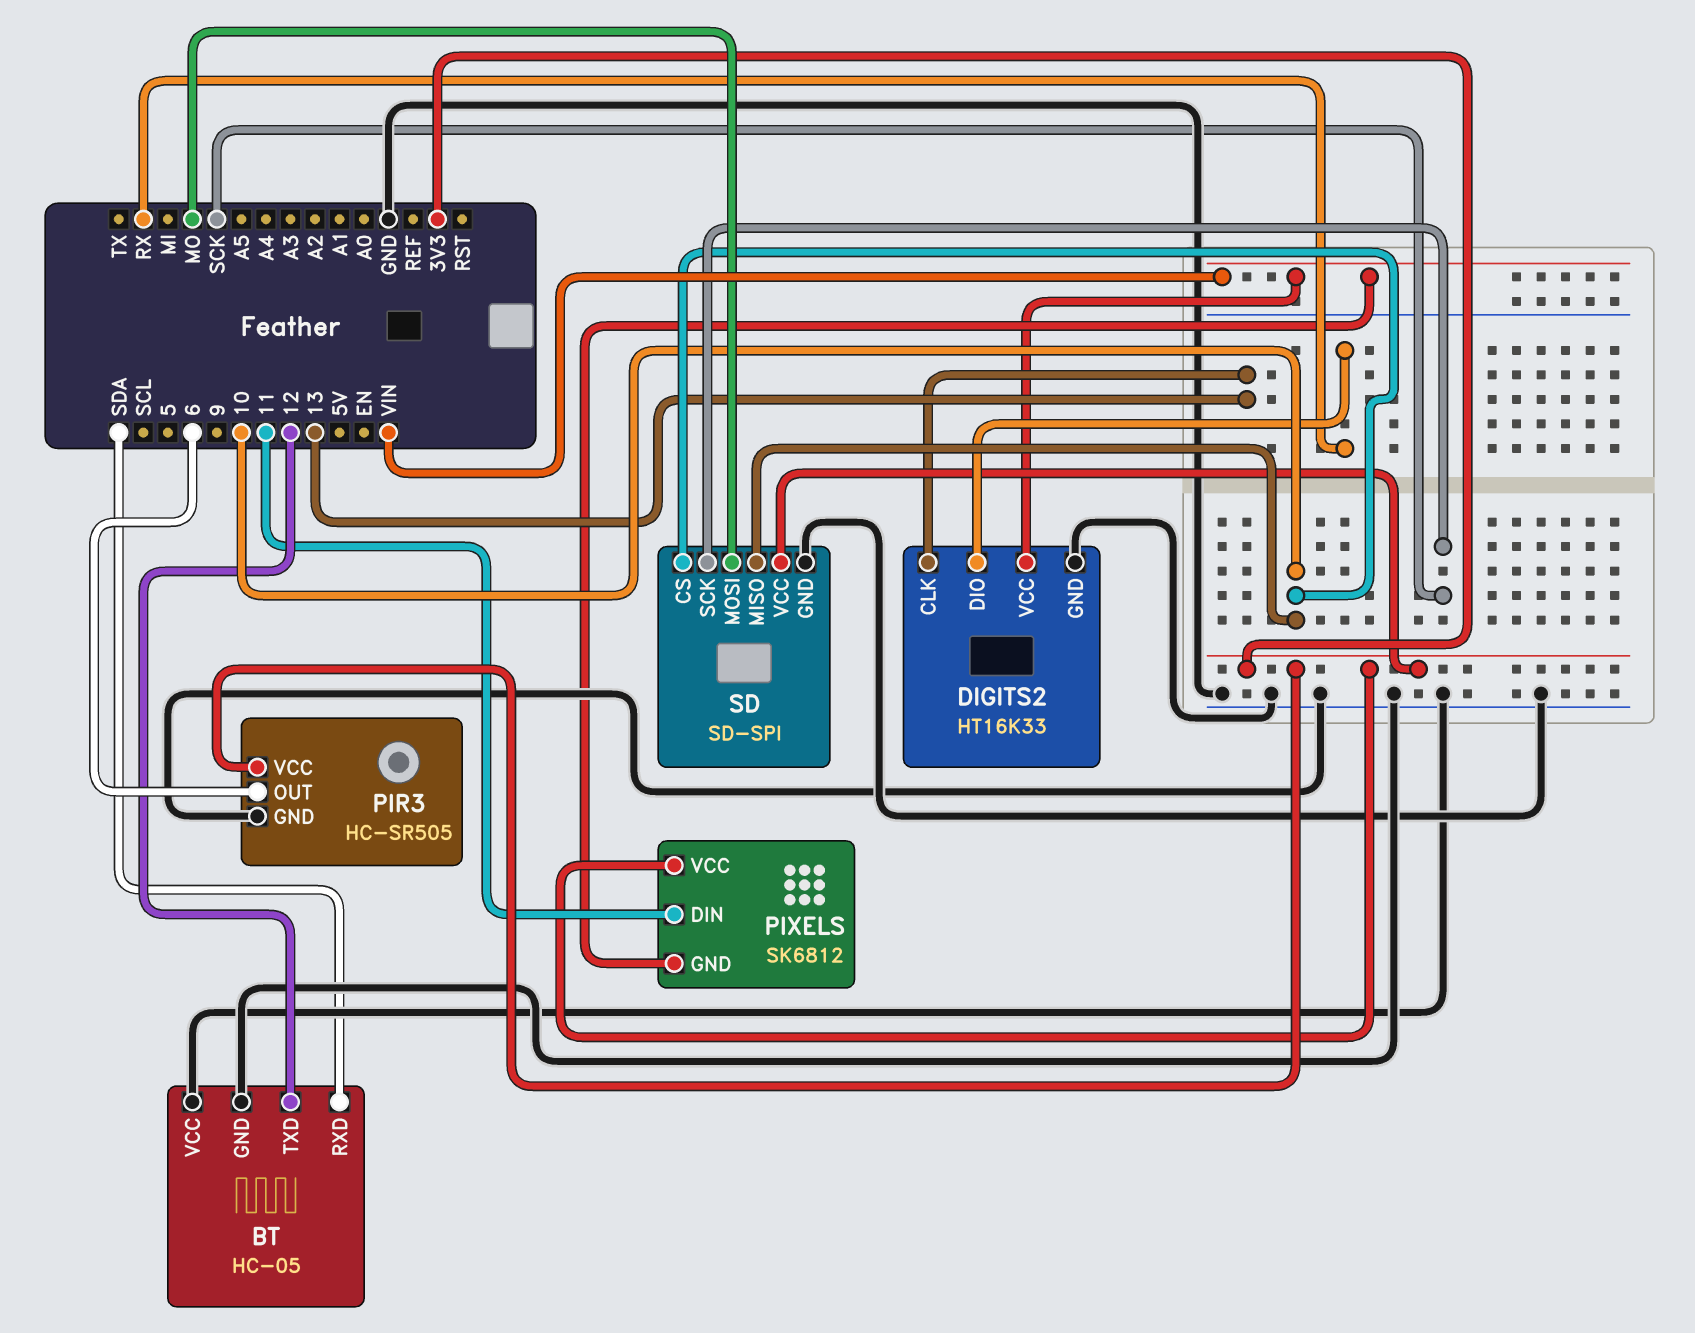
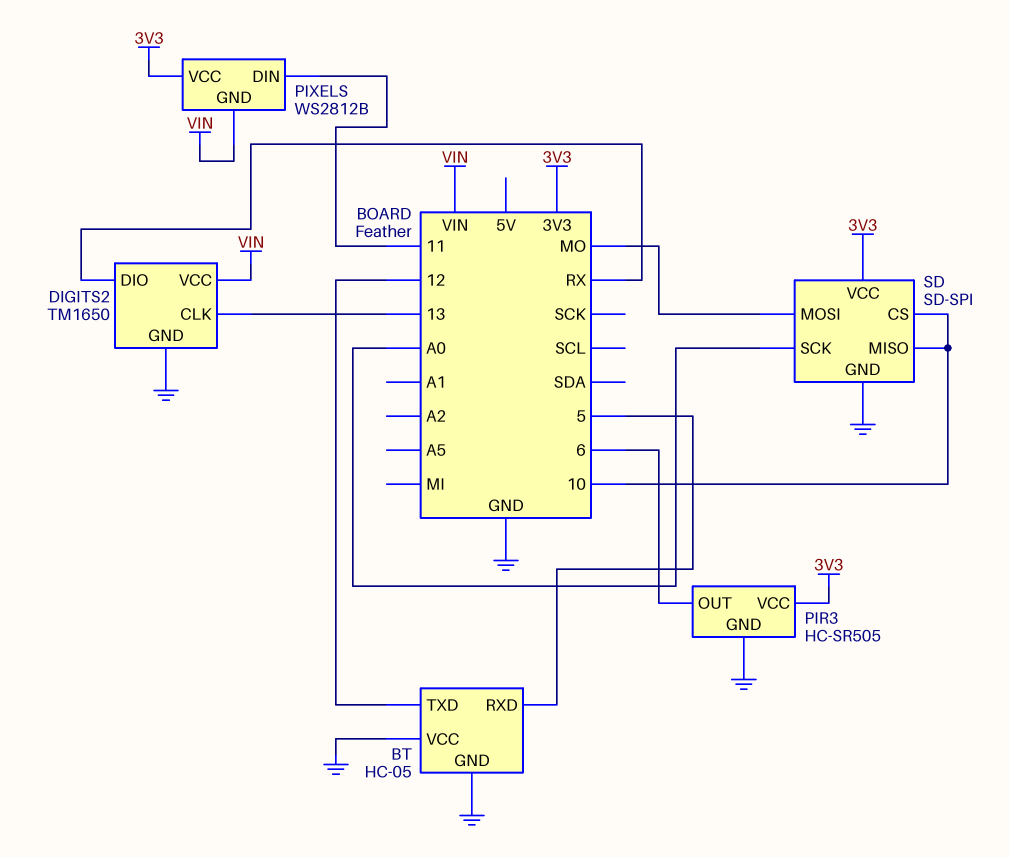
BT pin RXD: SDA -> 5
DIGITS2: HT16K33 -> TM1650
PIXELS: SK6812 -> WS2812B
SD pin SCK: SCK -> A0

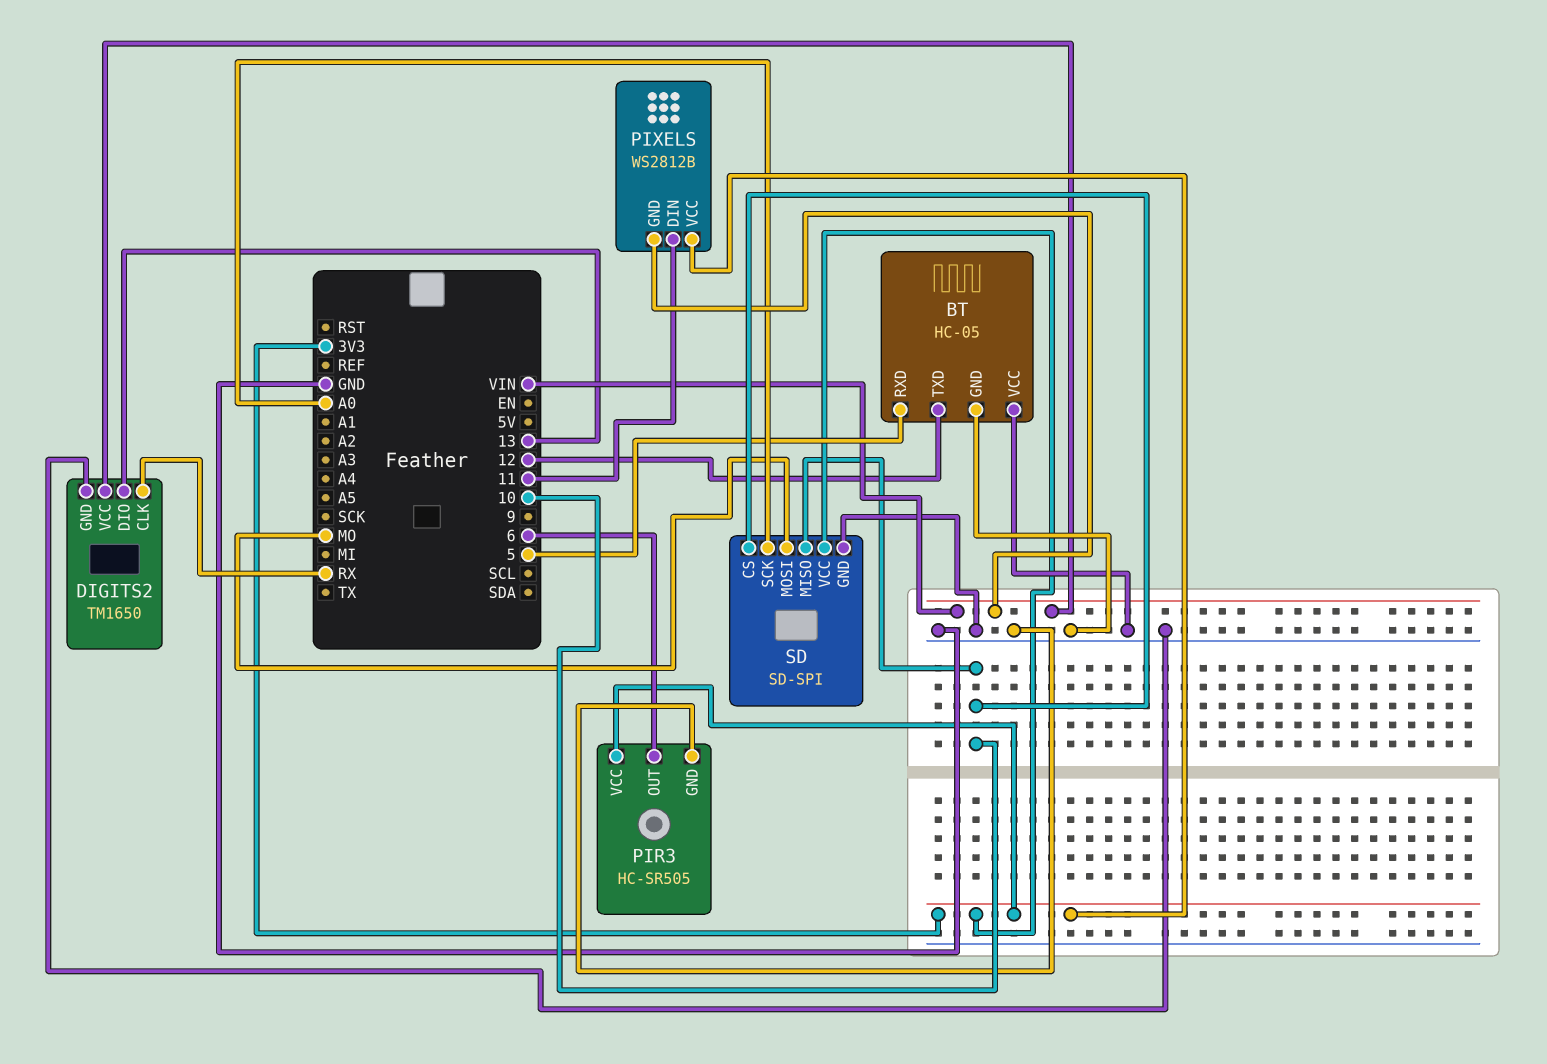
DIGITS2 pin CLK: 13 -> RX
DIGITS2 pin DIO: RX -> 13

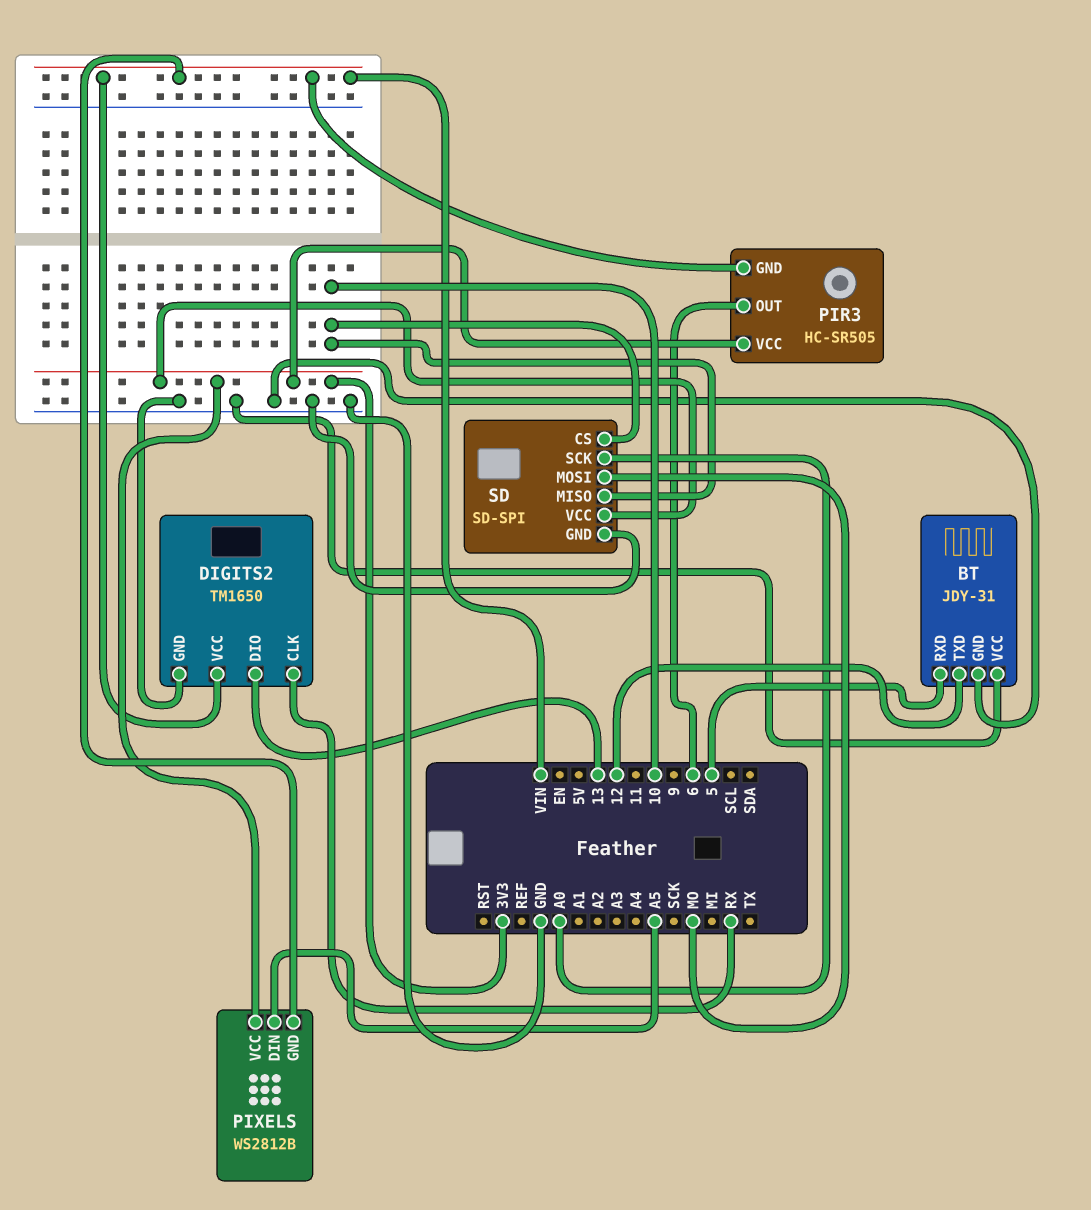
BT: HC-05 -> JDY-31
PIR3 pin GND: GND -> VIN
PIXELS pin DIN: 11 -> A5

